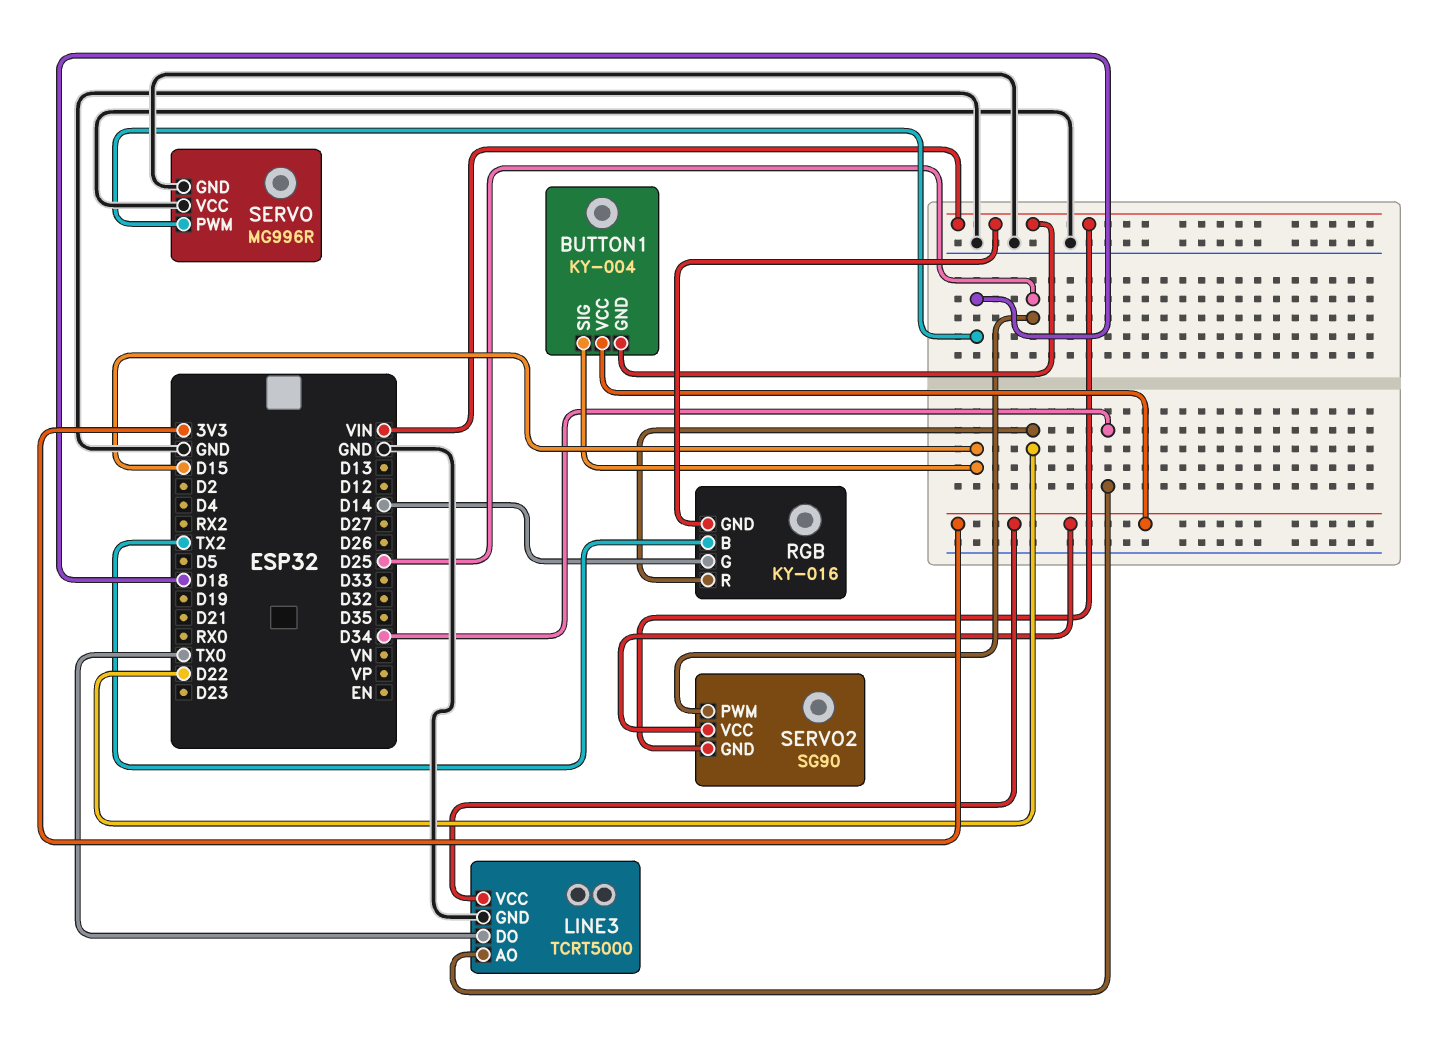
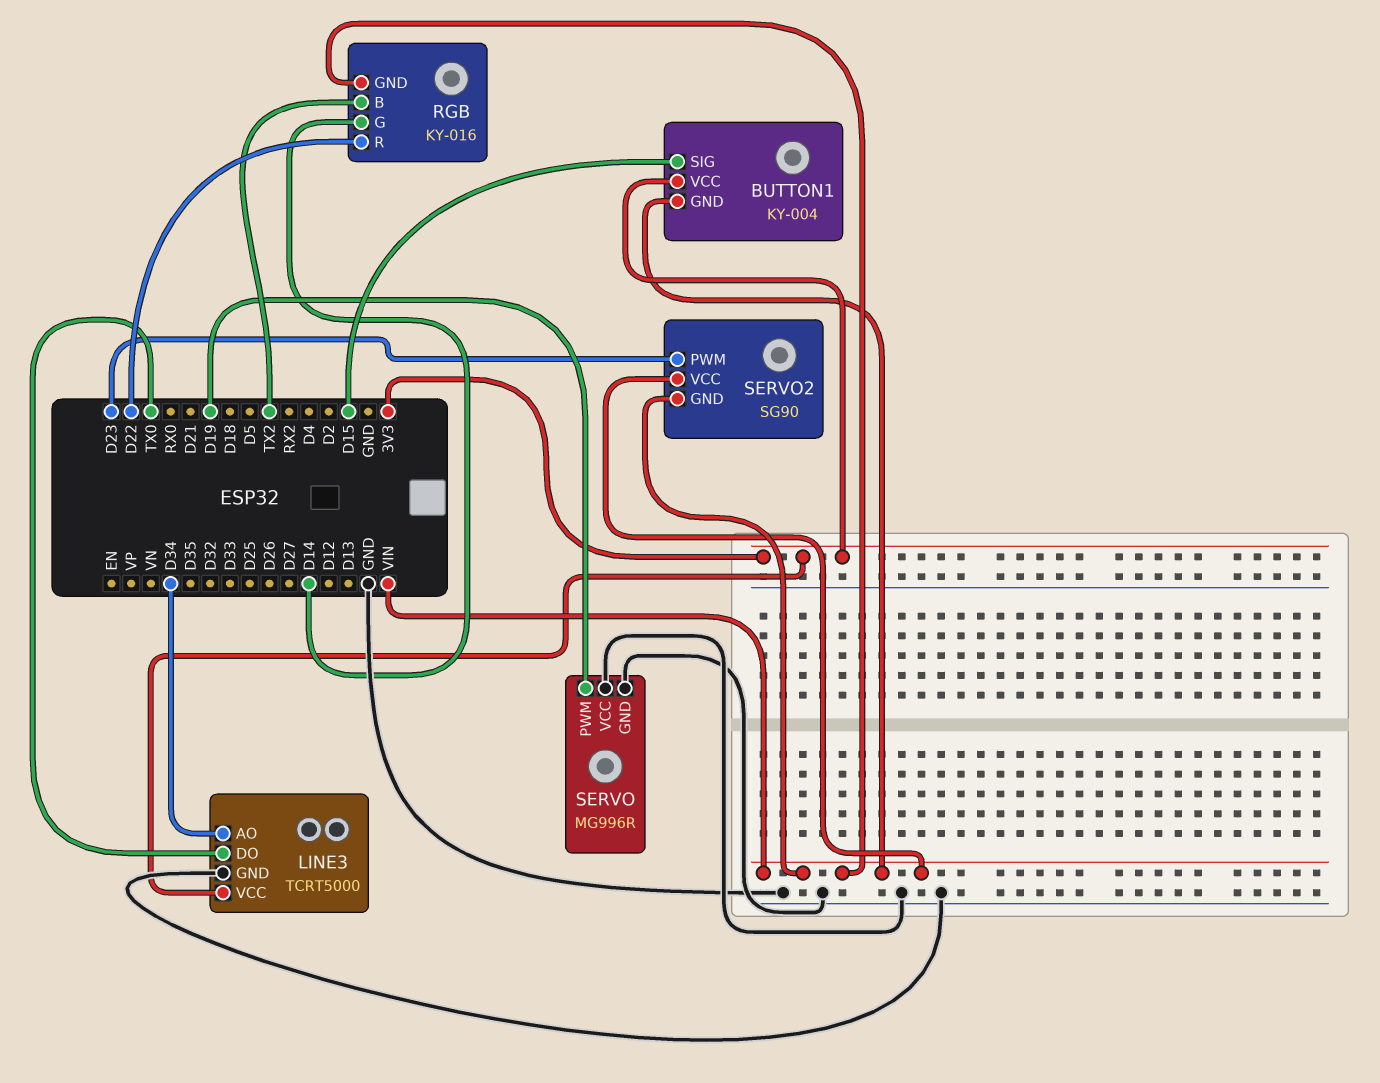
SERVO pin PWM: D18 -> D19
SERVO2 pin PWM: D25 -> D23
SERVO2 pin VCC: 3V3 -> VIN

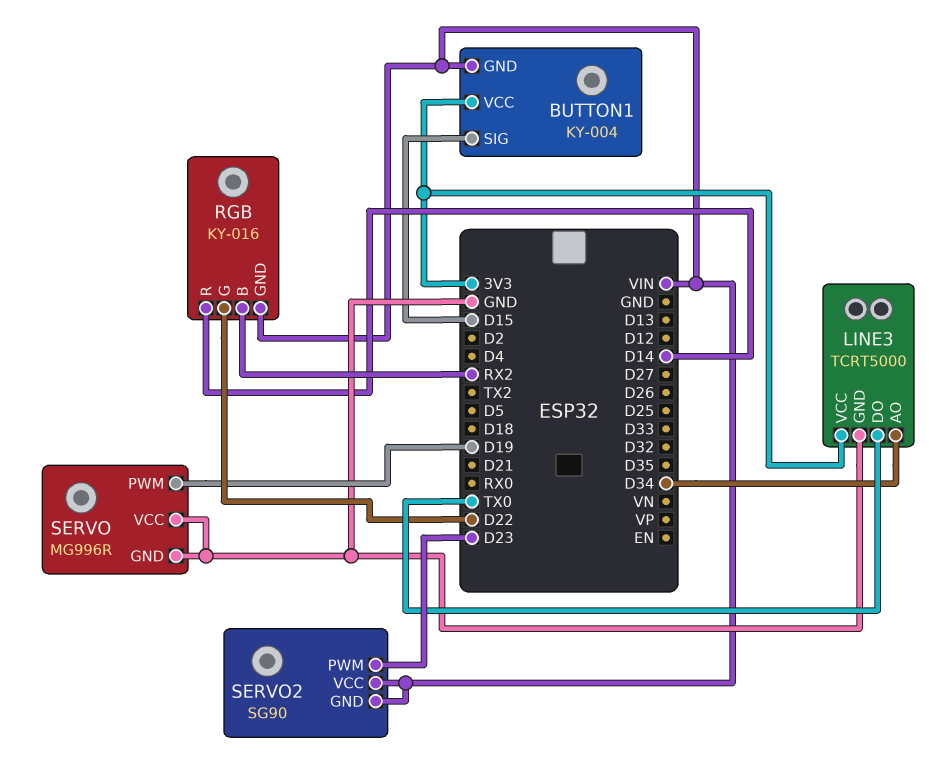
RGB pin B: TX2 -> RX2
RGB pin G: D14 -> D22
RGB pin R: D22 -> D14

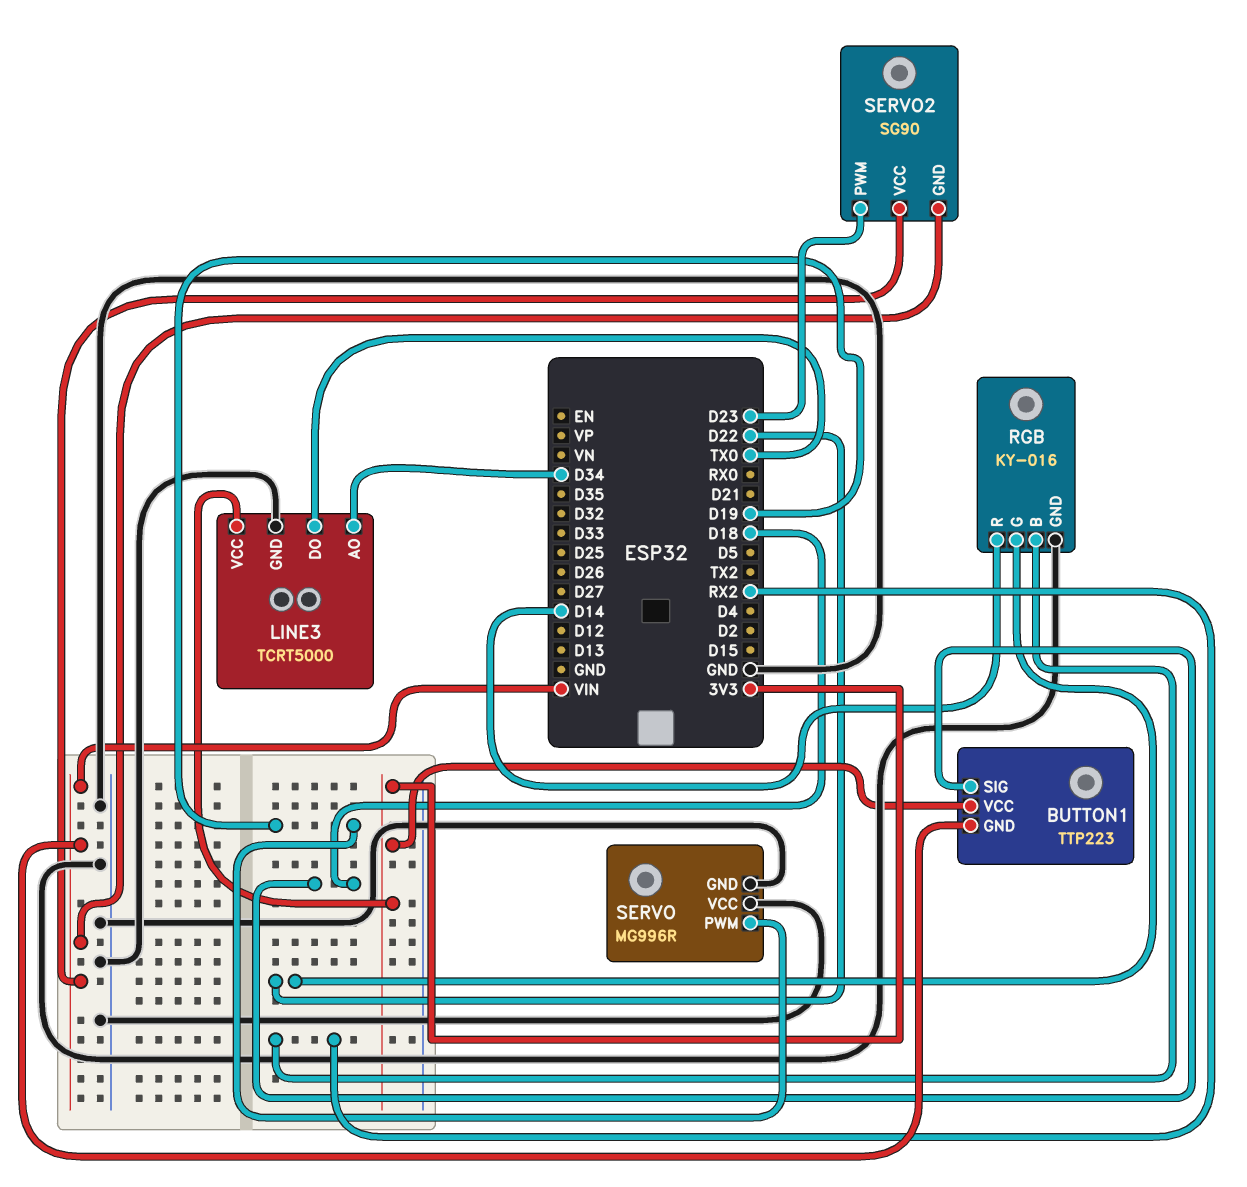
BUTTON1: KY-004 -> TTP223
BUTTON1 pin SIG: D15 -> D18
RGB pin GND: VIN -> GND

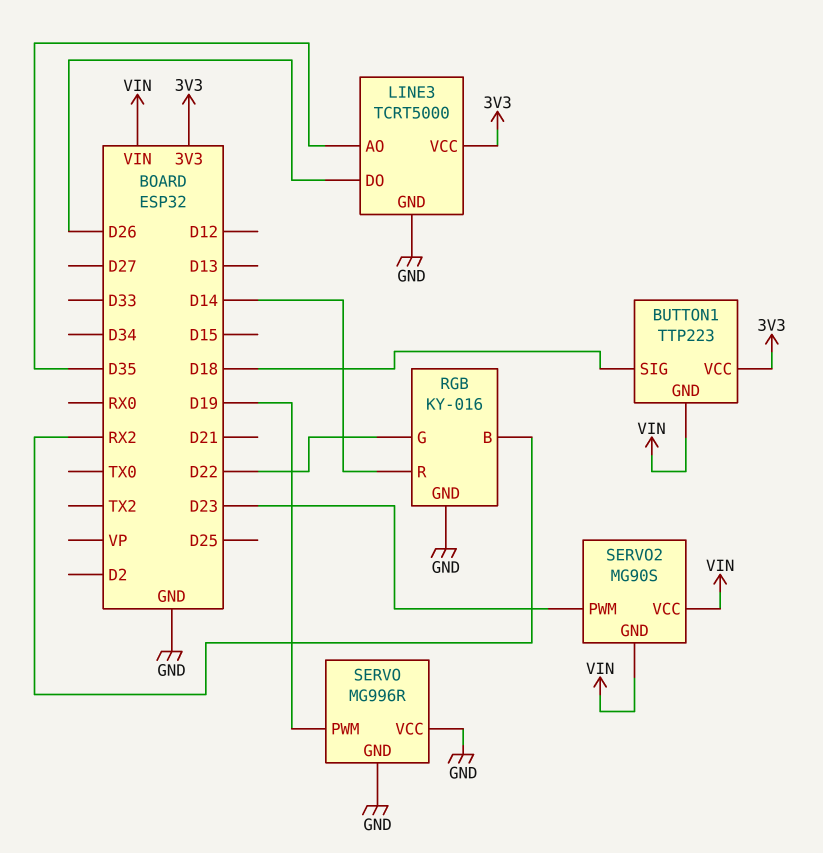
LINE3 pin AO: D34 -> D35
LINE3 pin DO: TX0 -> D26
SERVO2: SG90 -> MG90S

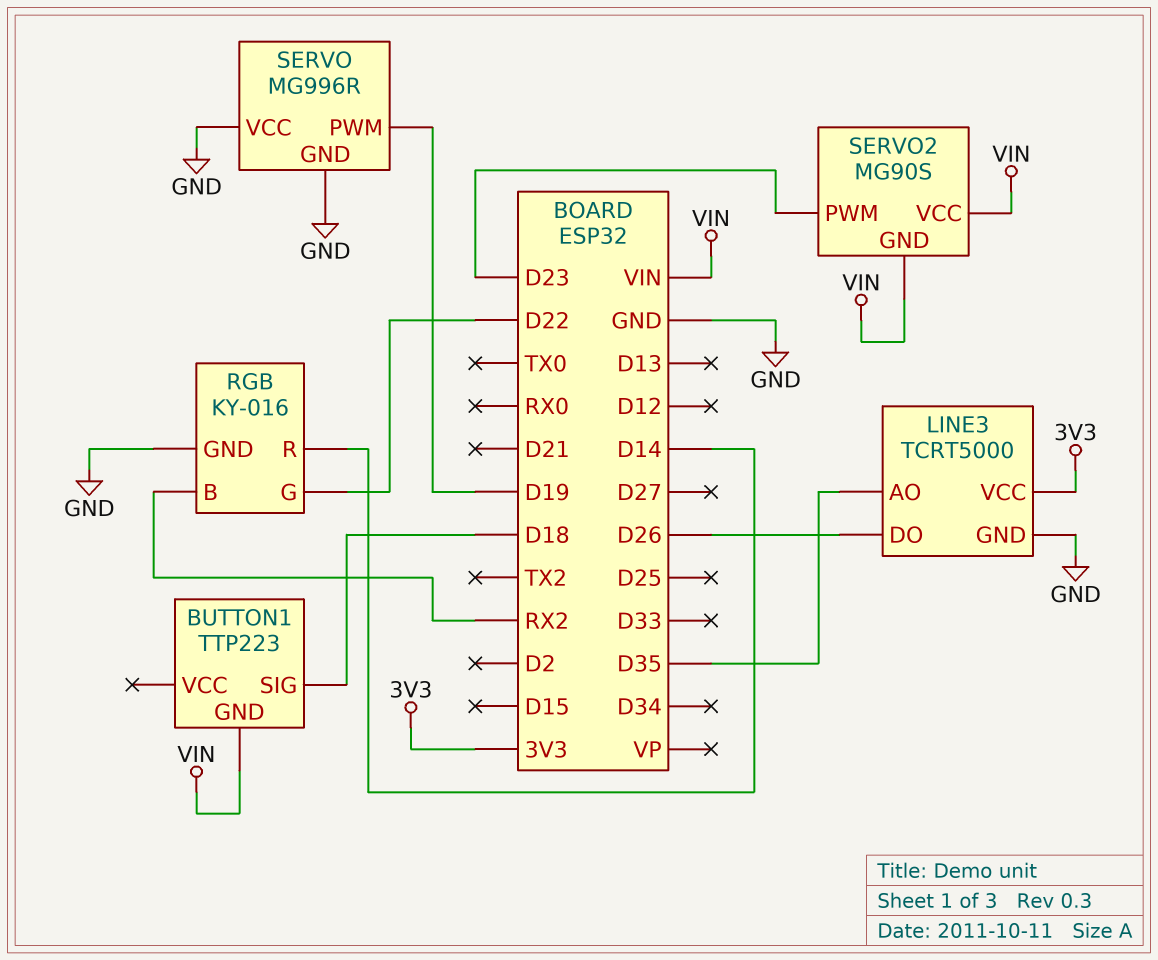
BUTTON1 pin VCC: 3V3 -> none

